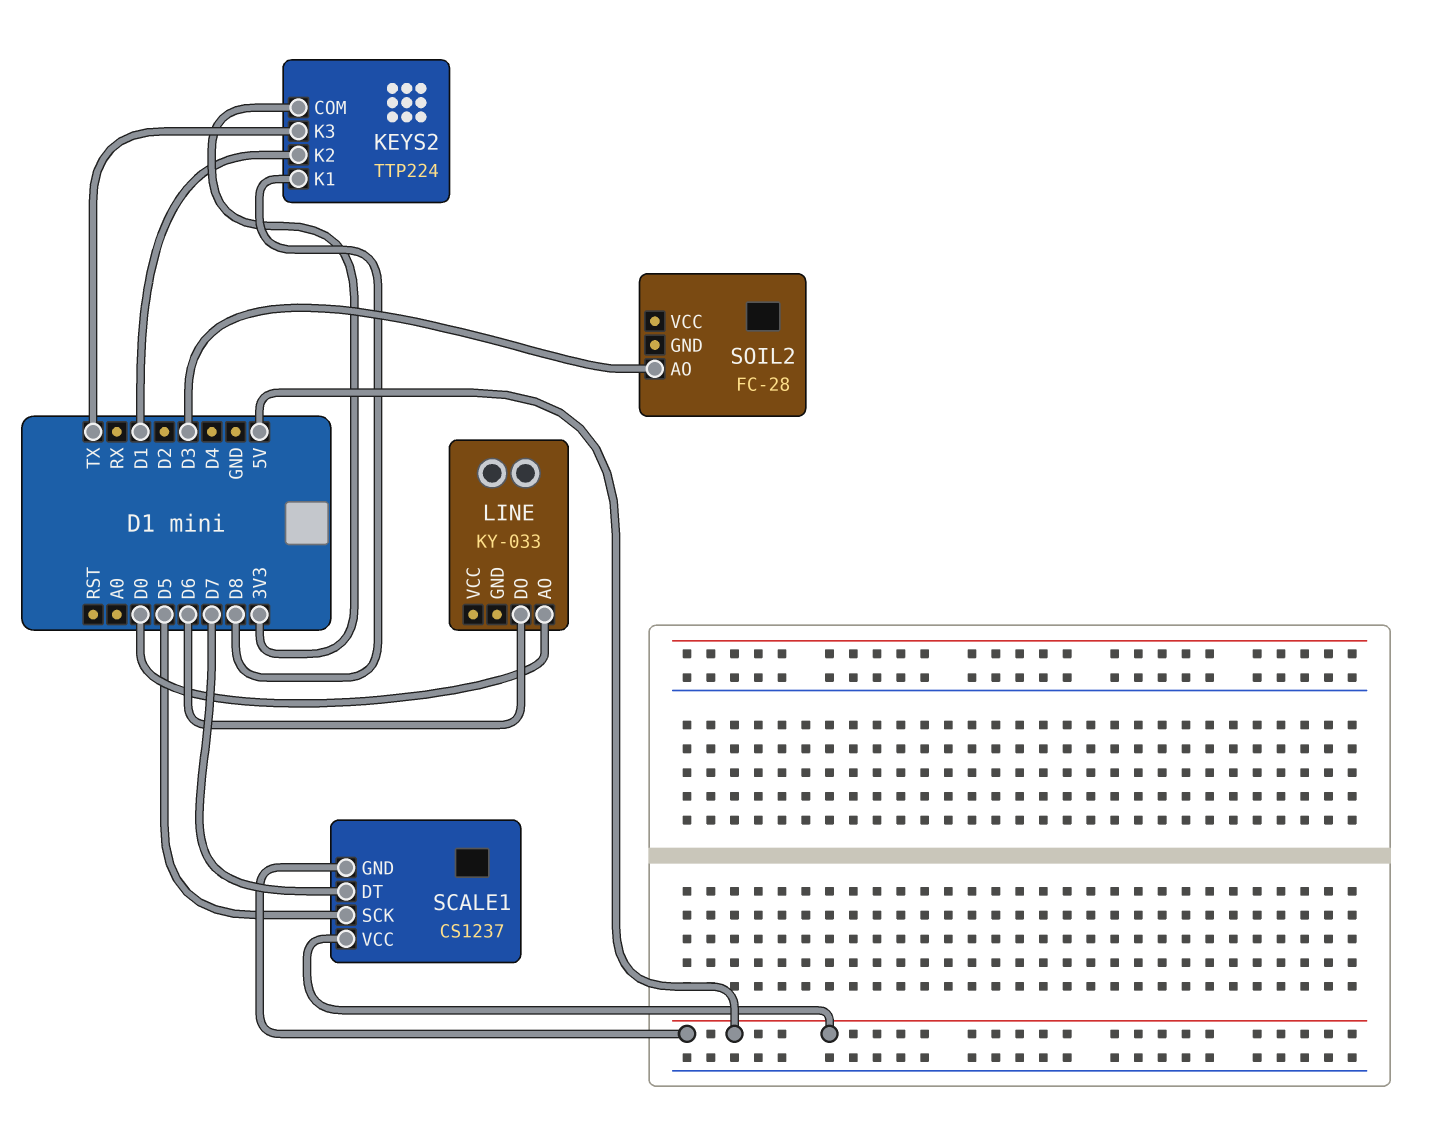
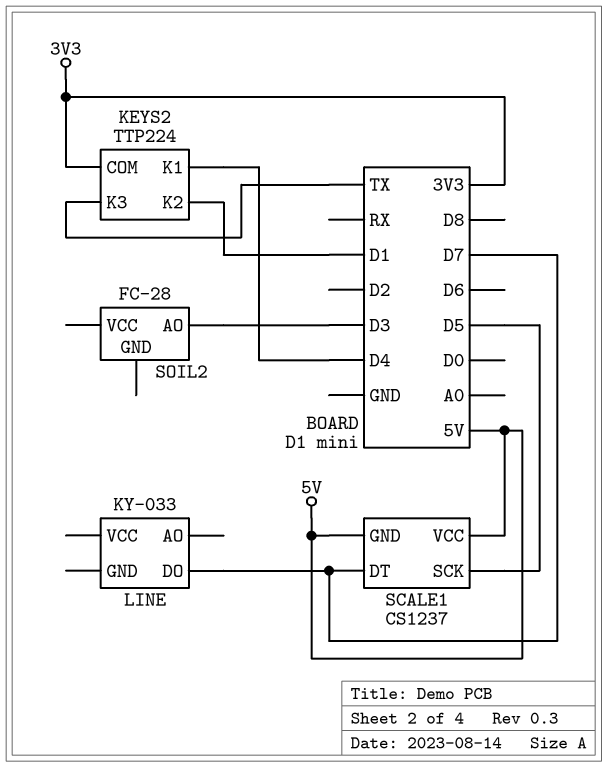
KEYS2 pin K1: D8 -> D4
LINE pin AO: D0 -> none
LINE pin DO: D6 -> D7

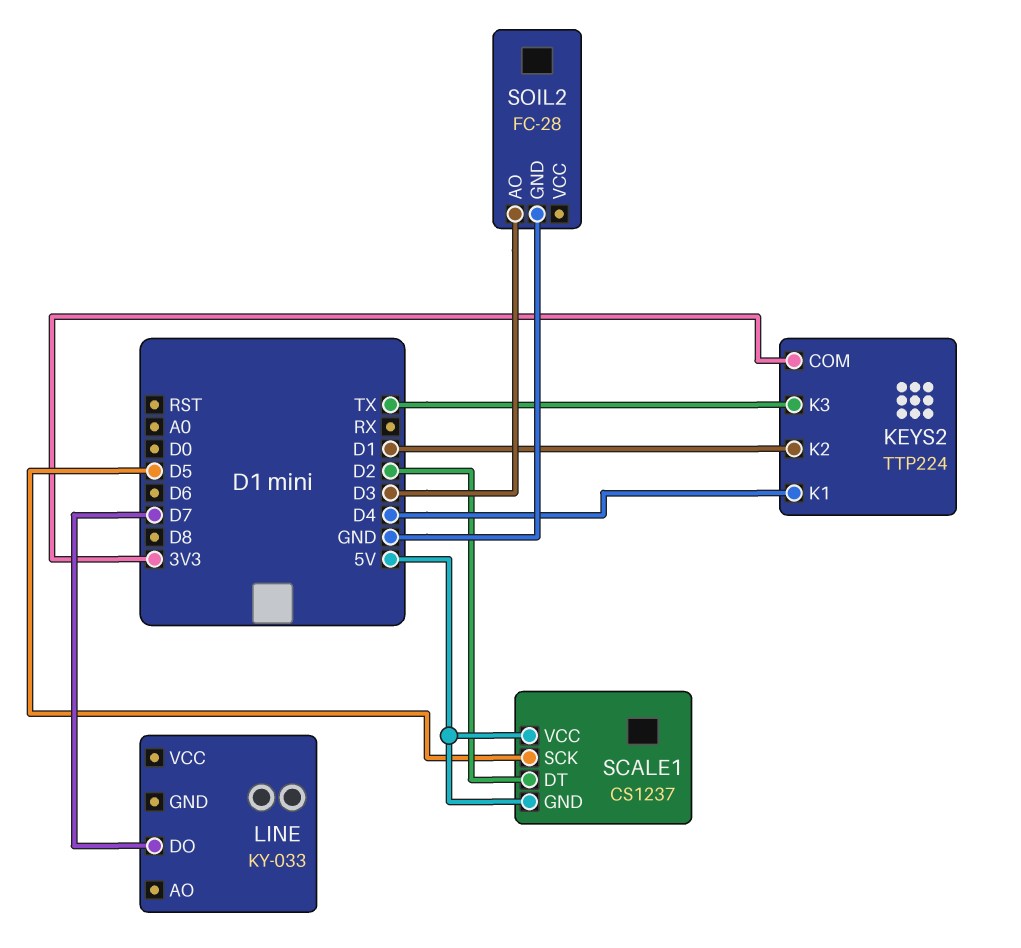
SCALE1 pin DT: D7 -> D2
SOIL2 pin GND: none -> GND

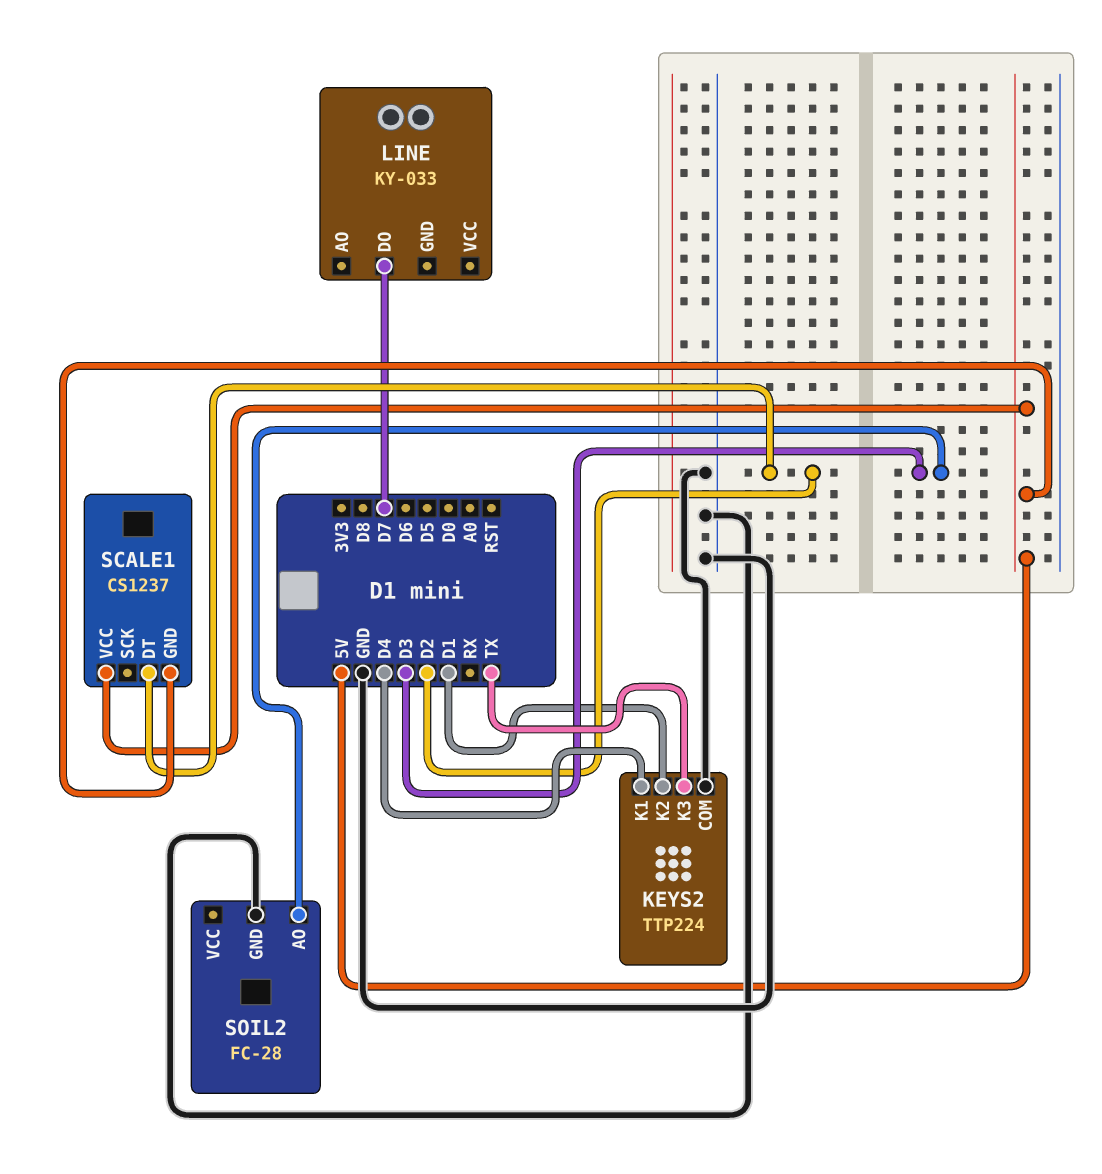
KEYS2 pin COM: 3V3 -> GND
SCALE1 pin SCK: D5 -> none

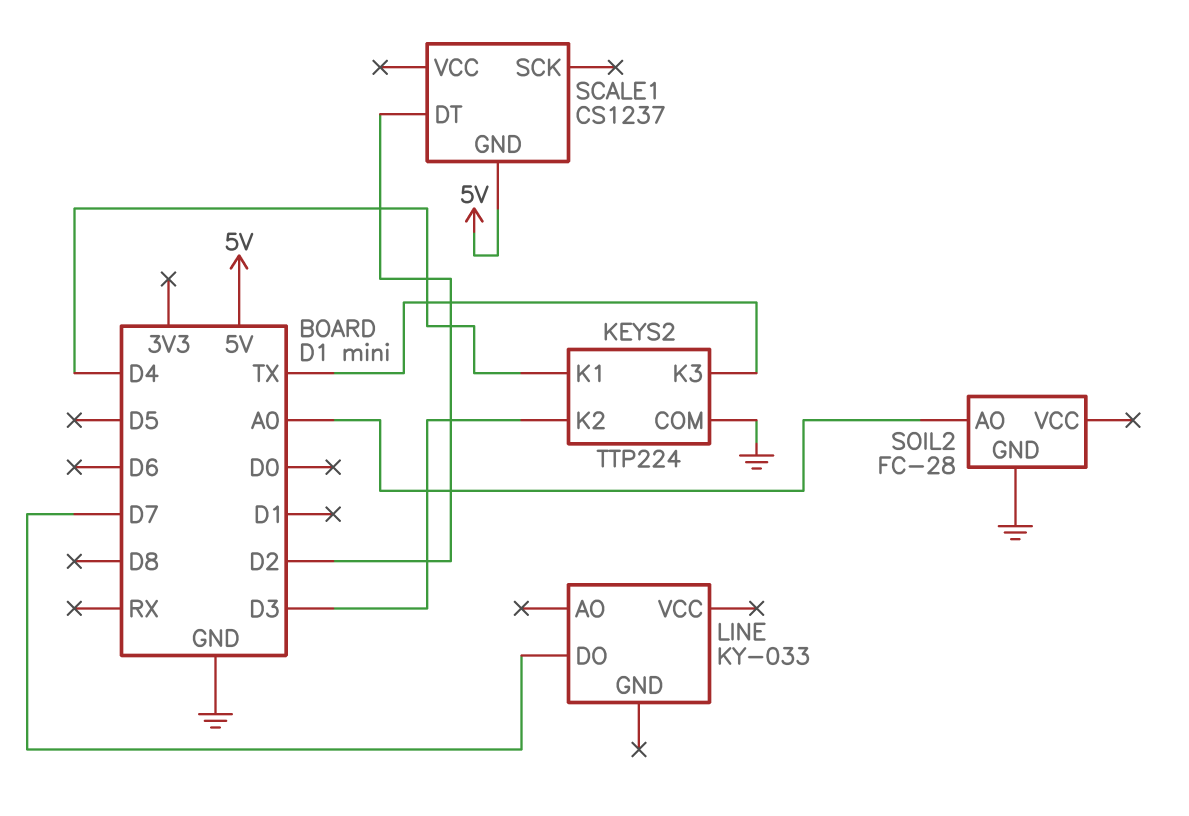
KEYS2 pin K2: D1 -> D3
SCALE1 pin VCC: 5V -> none
SOIL2 pin AO: D3 -> A0

